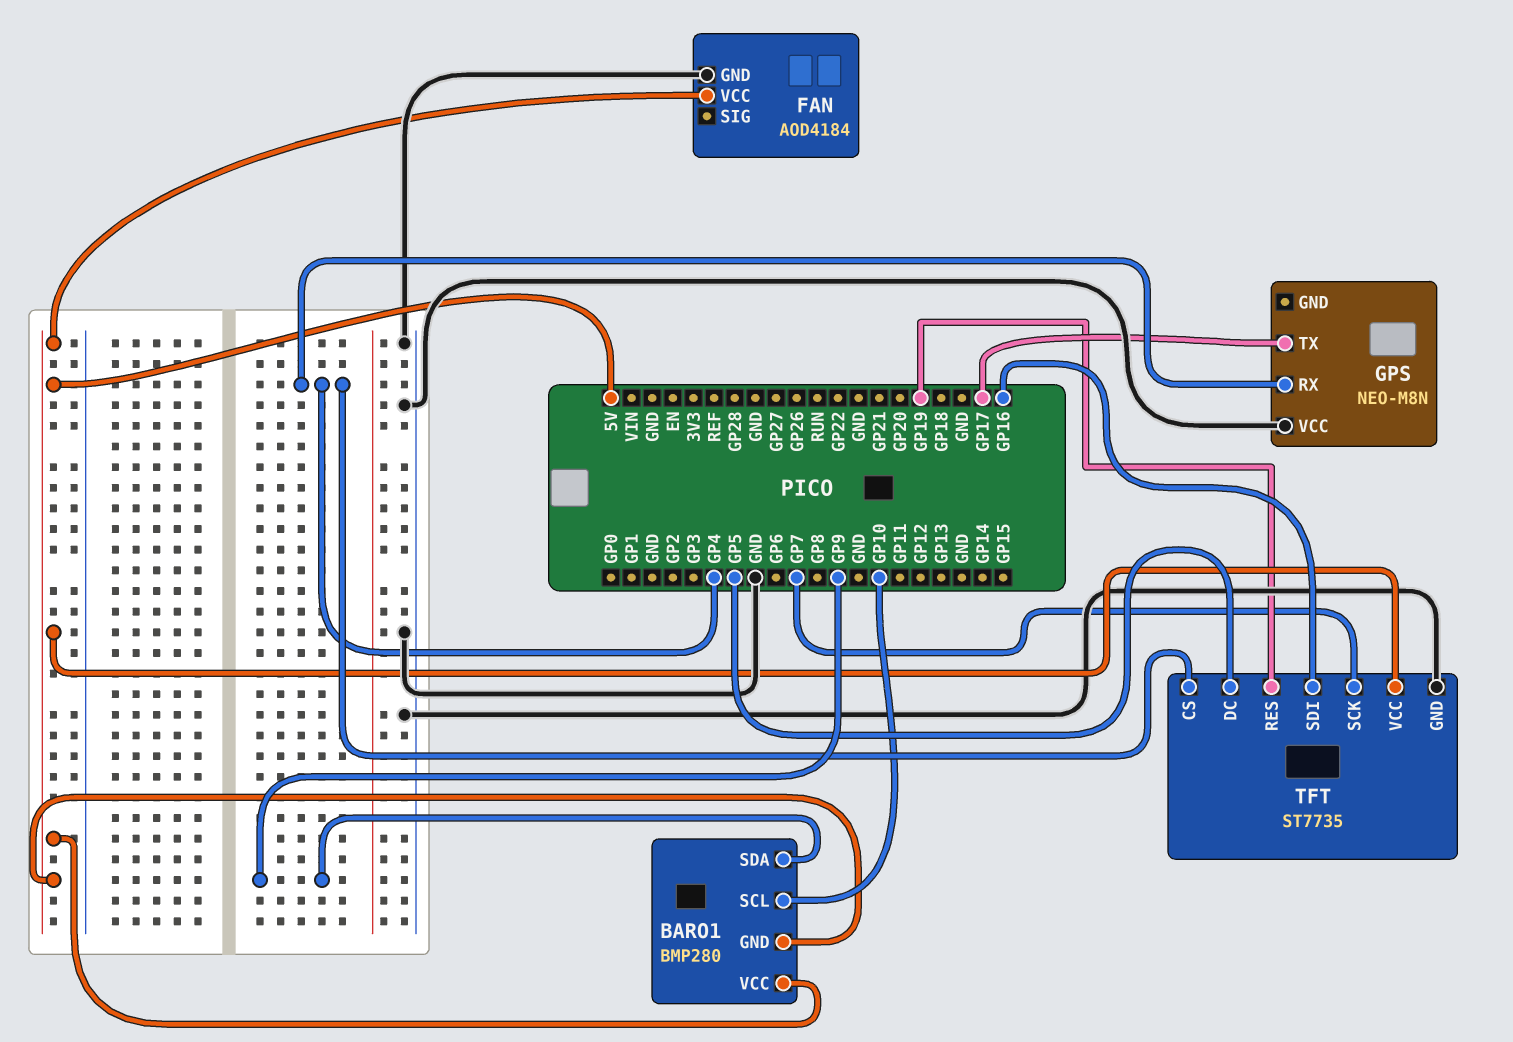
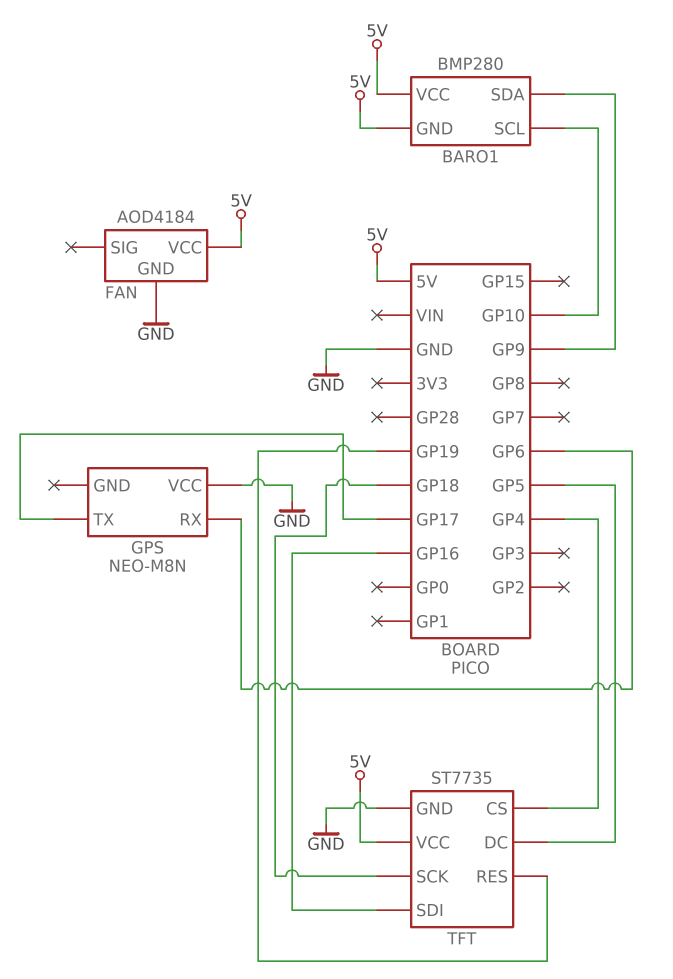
GPS pin RX: GP4 -> GP6
TFT pin SCK: GP7 -> GP18

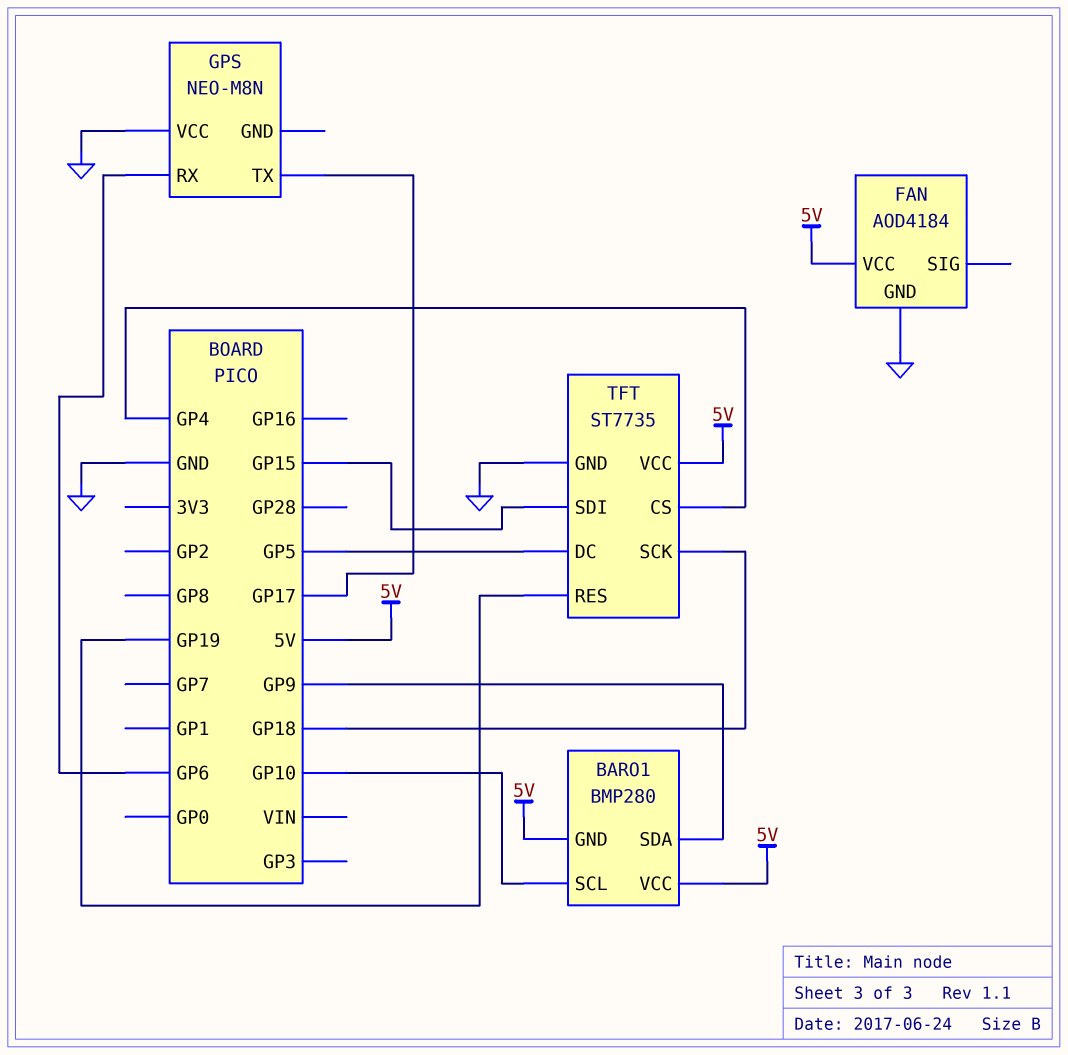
TFT pin SDI: GP16 -> GP15

